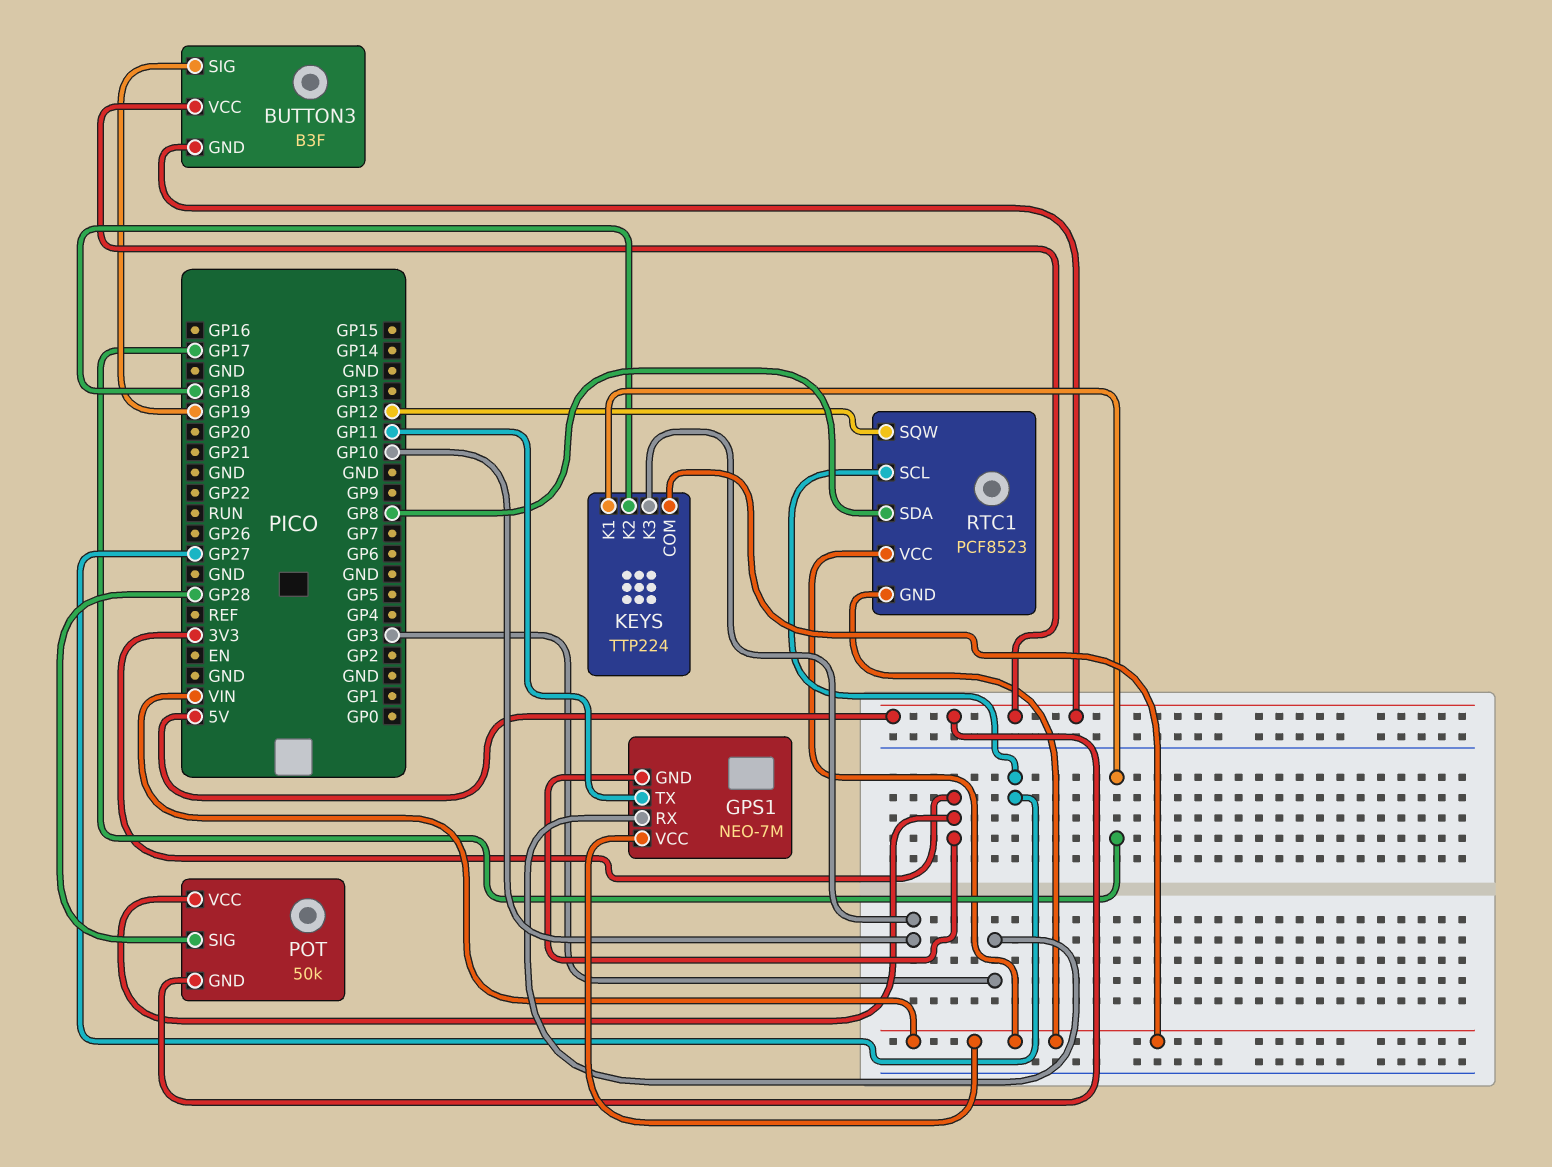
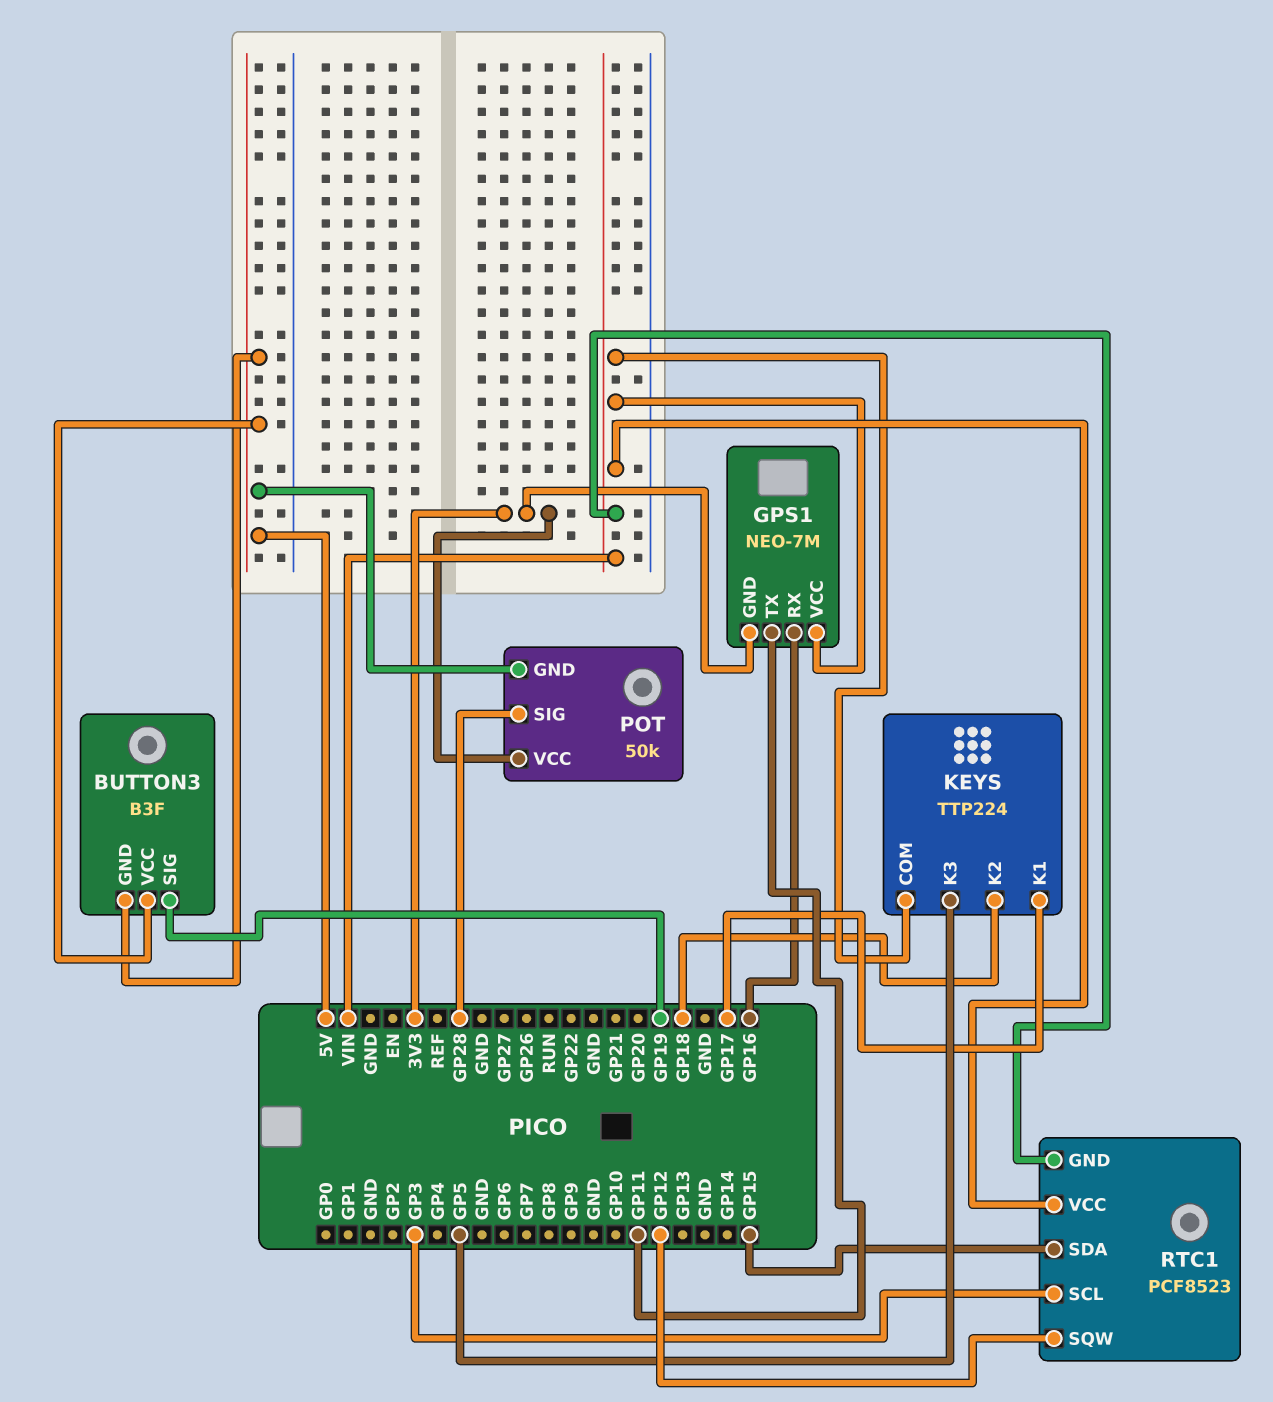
GPS1 pin RX: GP3 -> GP16
KEYS pin K3: GP10 -> GP5
RTC1 pin SCL: GP27 -> GP3
RTC1 pin SDA: GP8 -> GP15

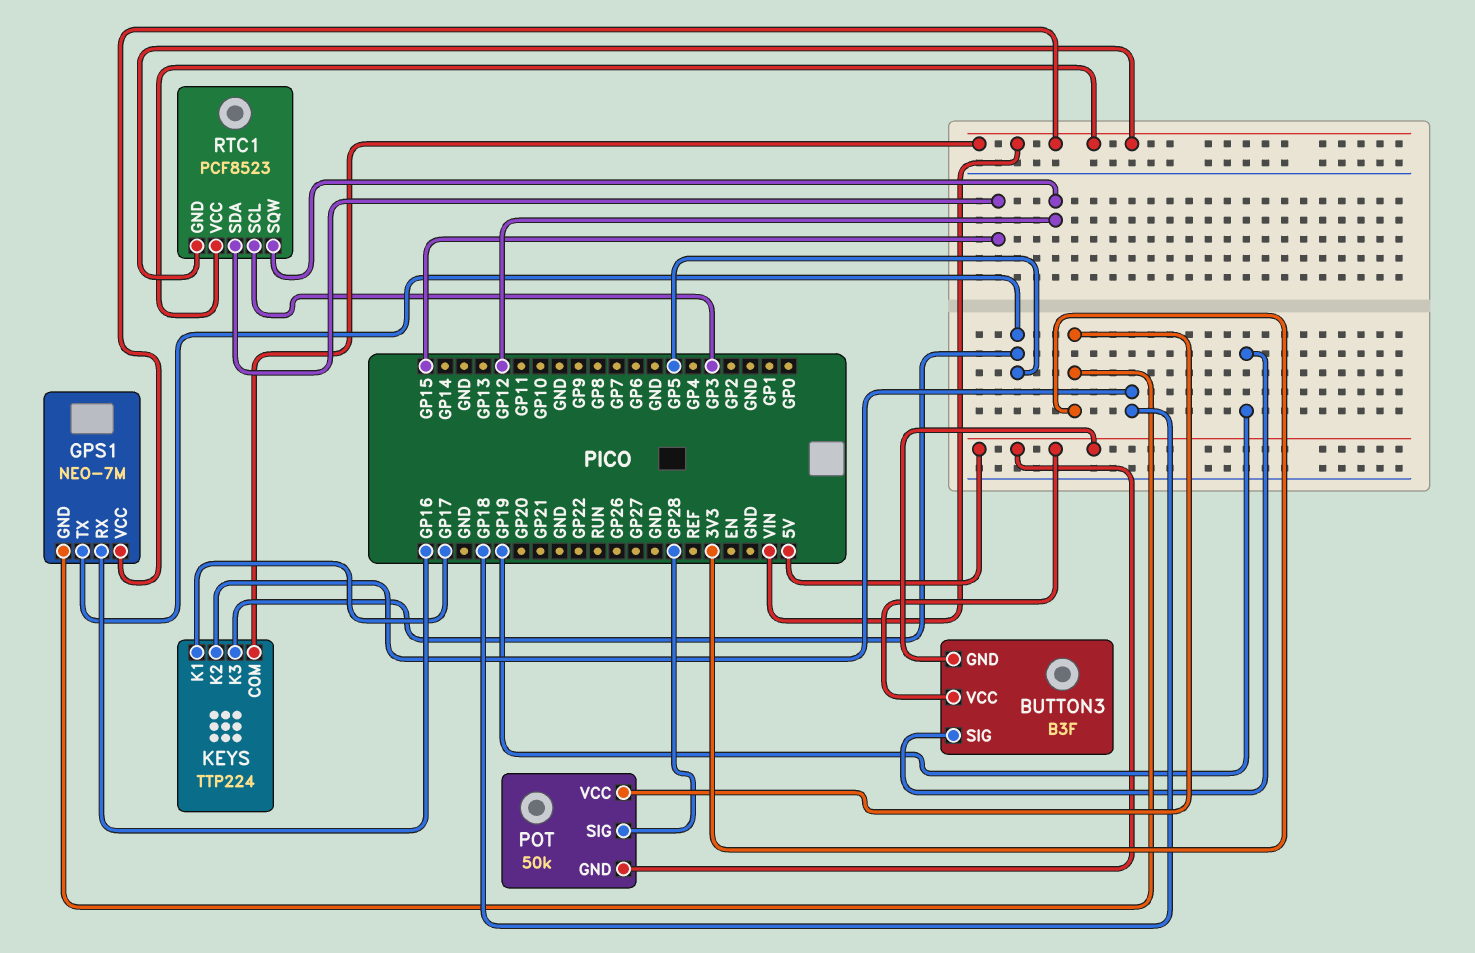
GPS1 pin TX: GP11 -> GP5

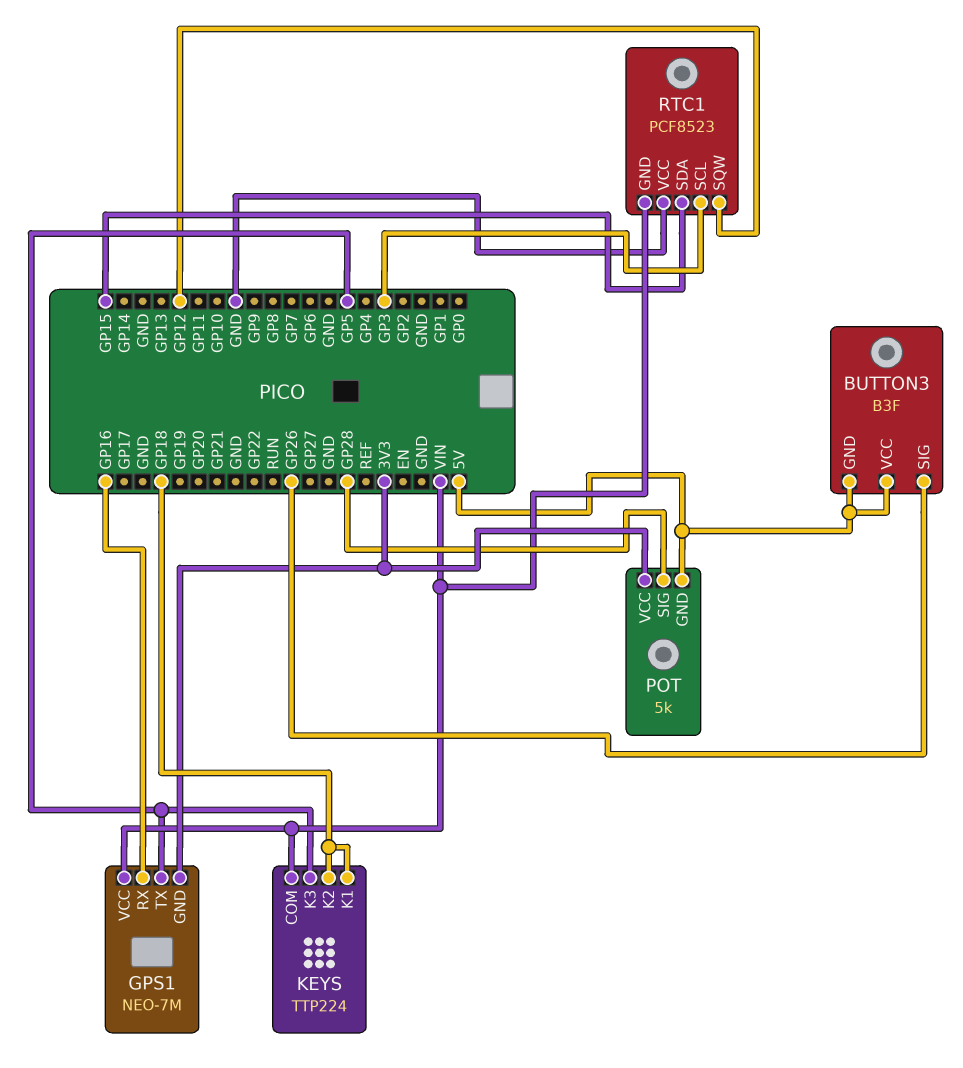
BUTTON3 pin SIG: GP19 -> GP26
KEYS pin K1: GP17 -> GP18
POT: 50k -> 5k
RTC1 pin VCC: VIN -> GND

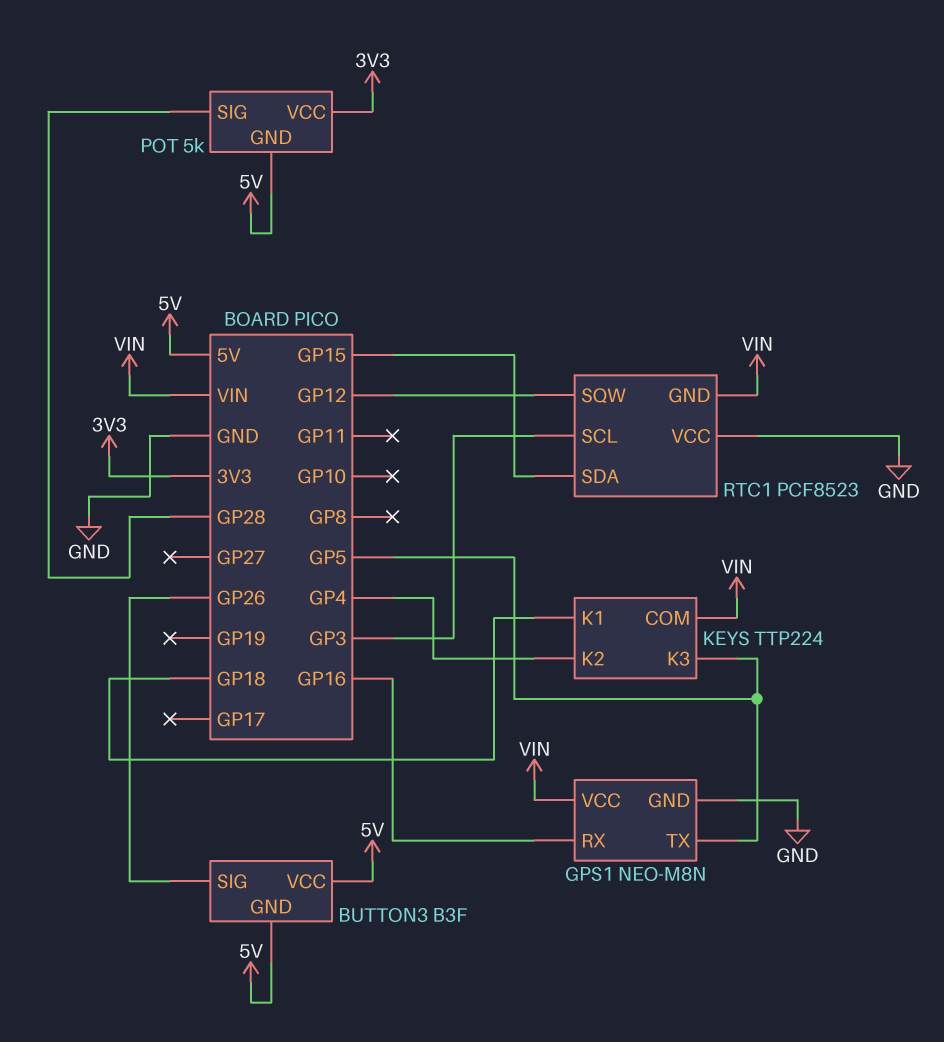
GPS1: NEO-7M -> NEO-M8N
GPS1 pin GND: 3V3 -> GND
KEYS pin K2: GP18 -> GP4

